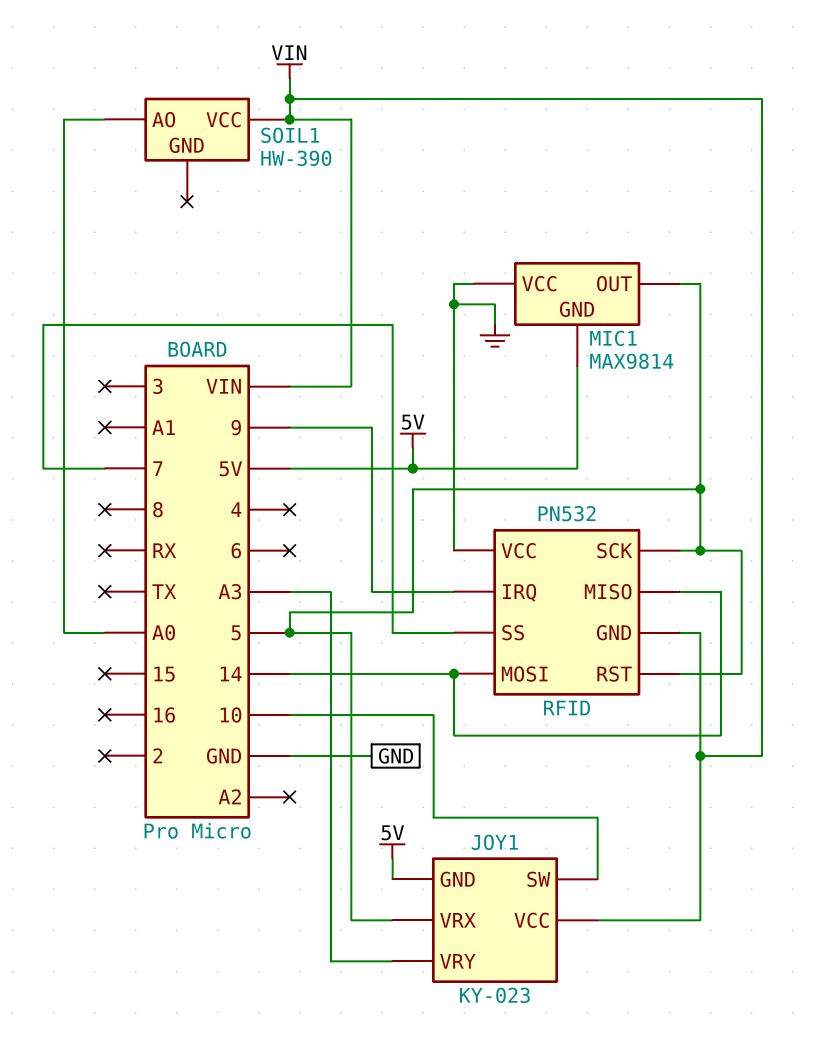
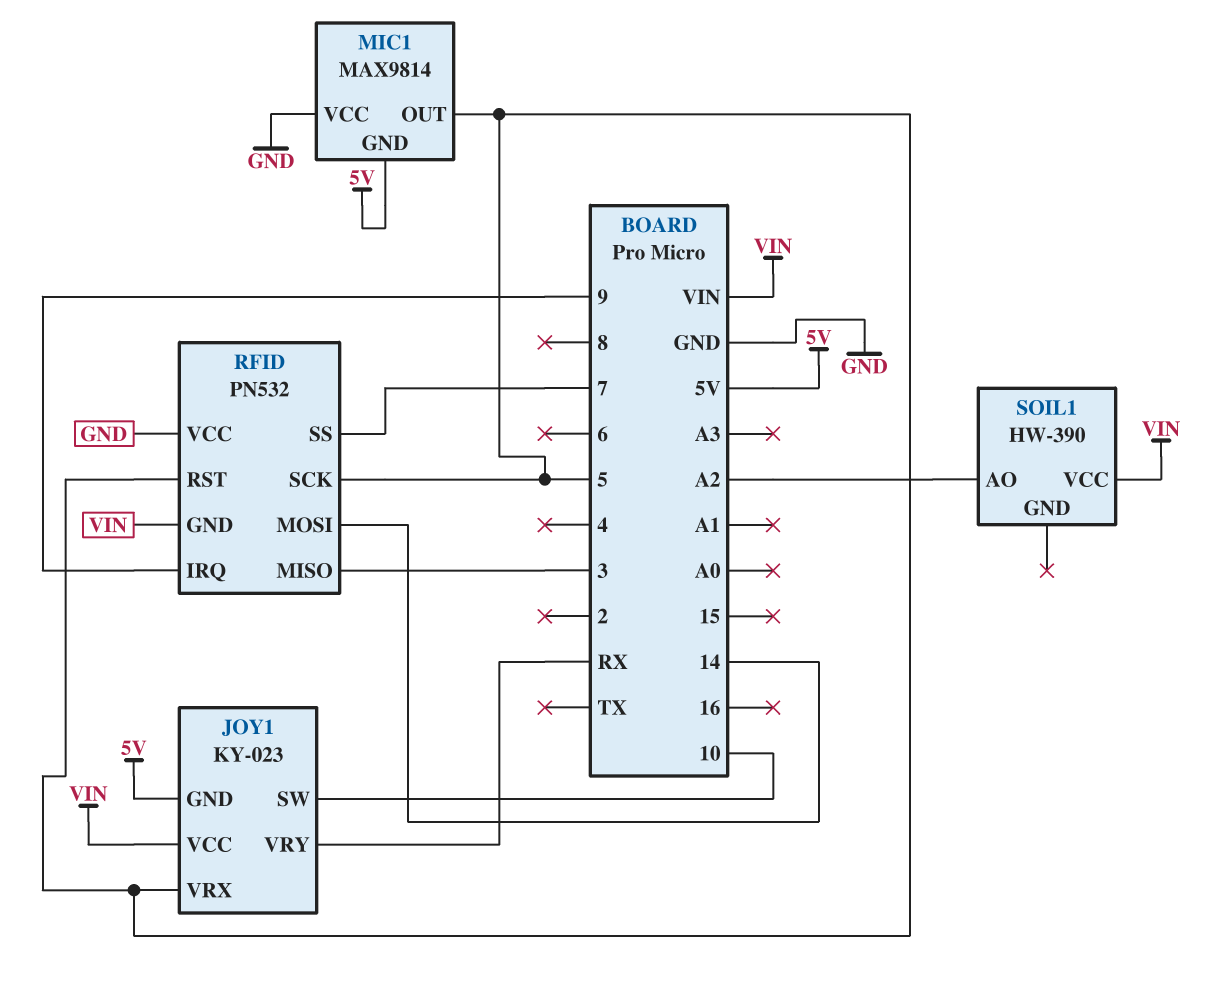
JOY1 pin VRY: A3 -> RX
RFID pin MISO: 14 -> 3
SOIL1 pin AO: A0 -> A2

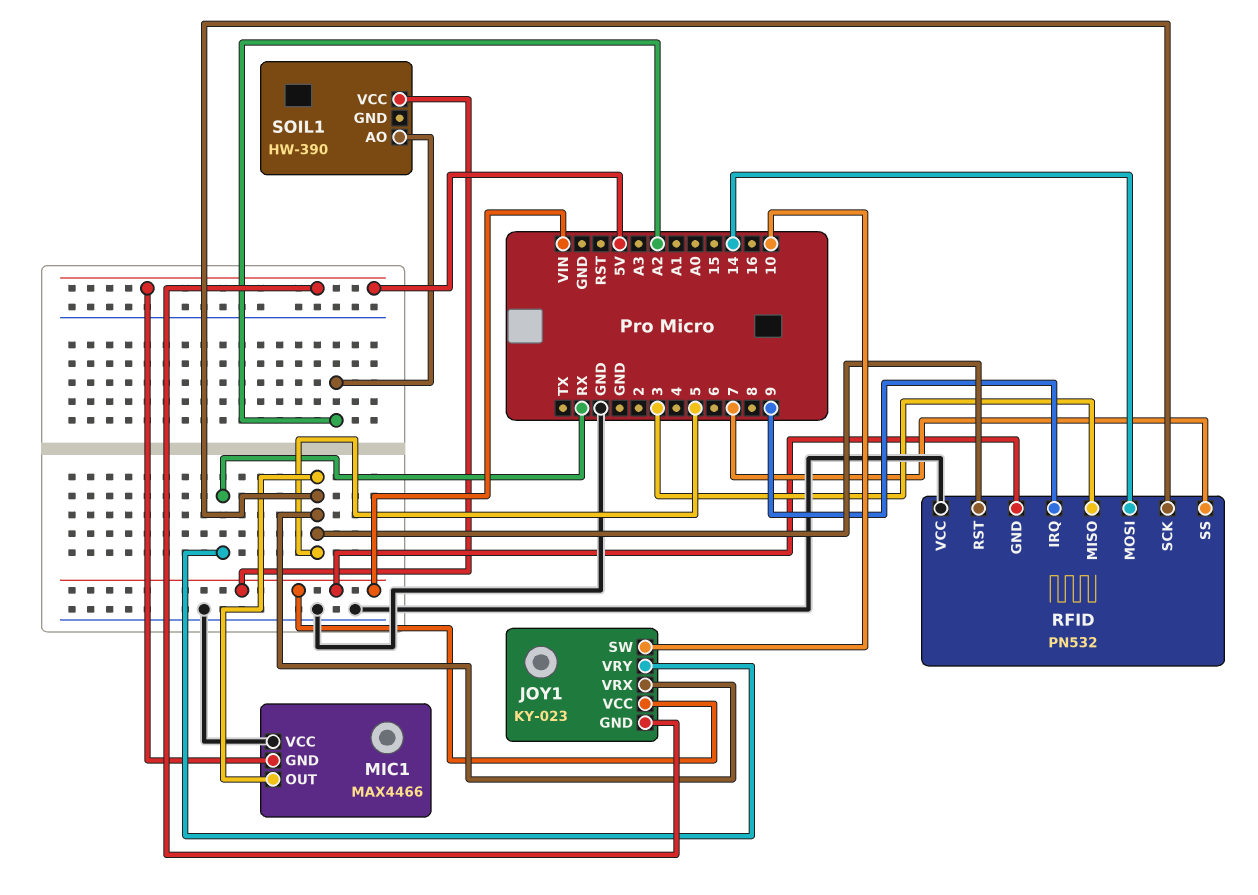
MIC1: MAX9814 -> MAX4466

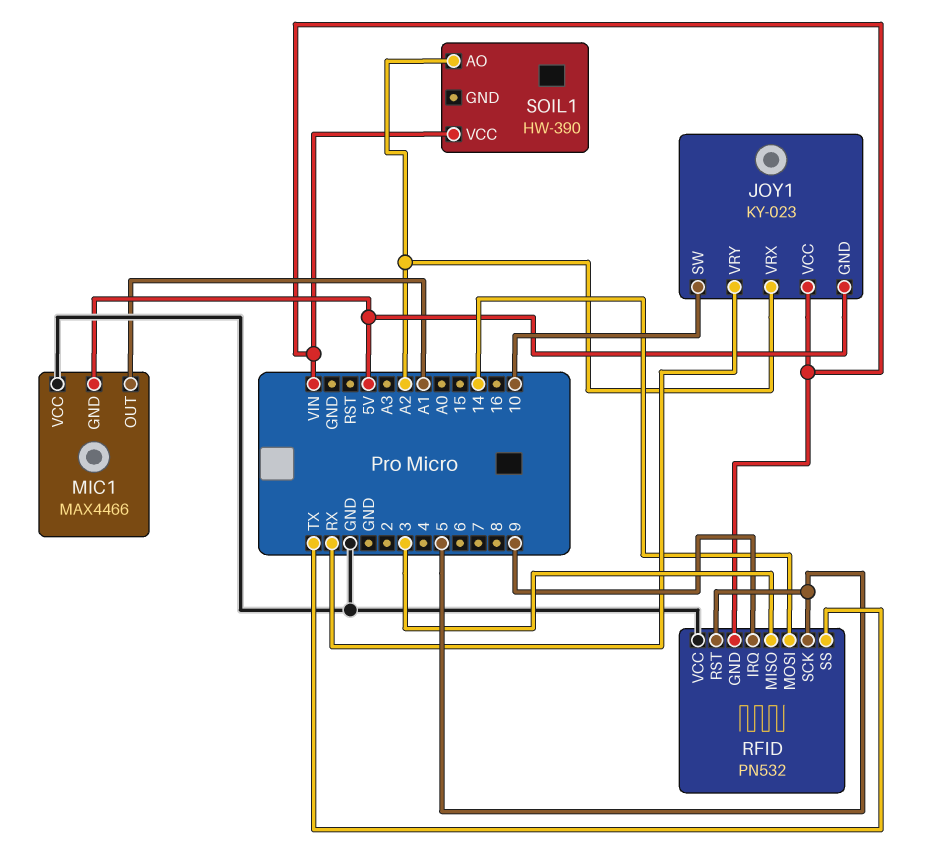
JOY1 pin VRX: 5 -> A2
MIC1 pin OUT: 5 -> A1
RFID pin SS: 7 -> TX

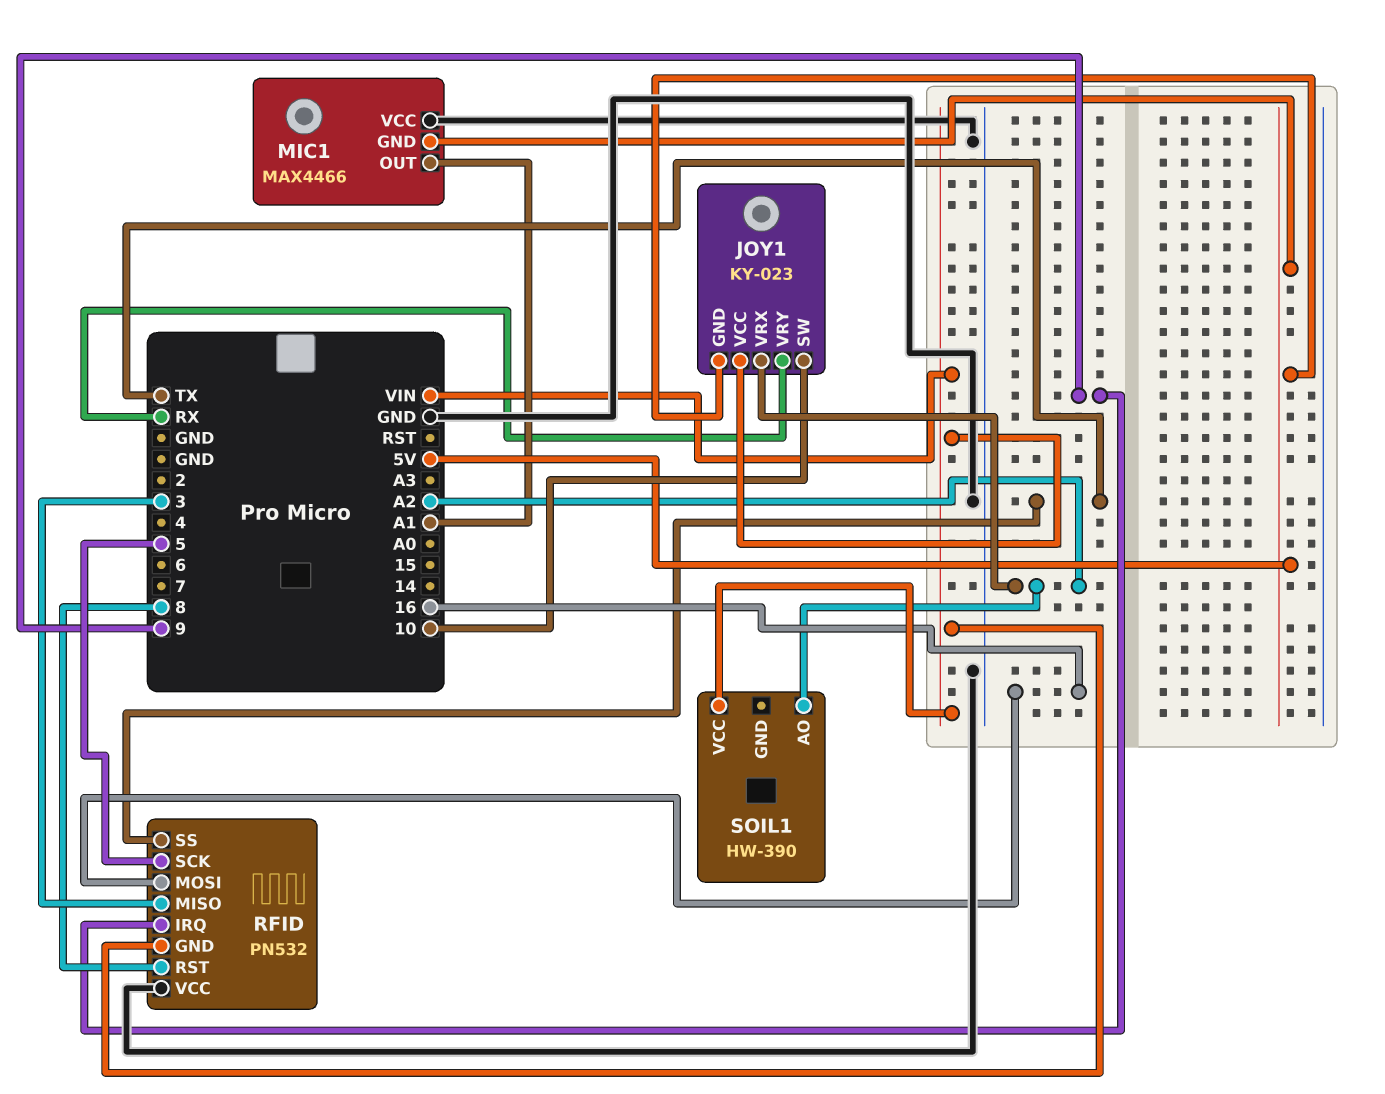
RFID pin MOSI: 14 -> 16
RFID pin RST: 5 -> 8

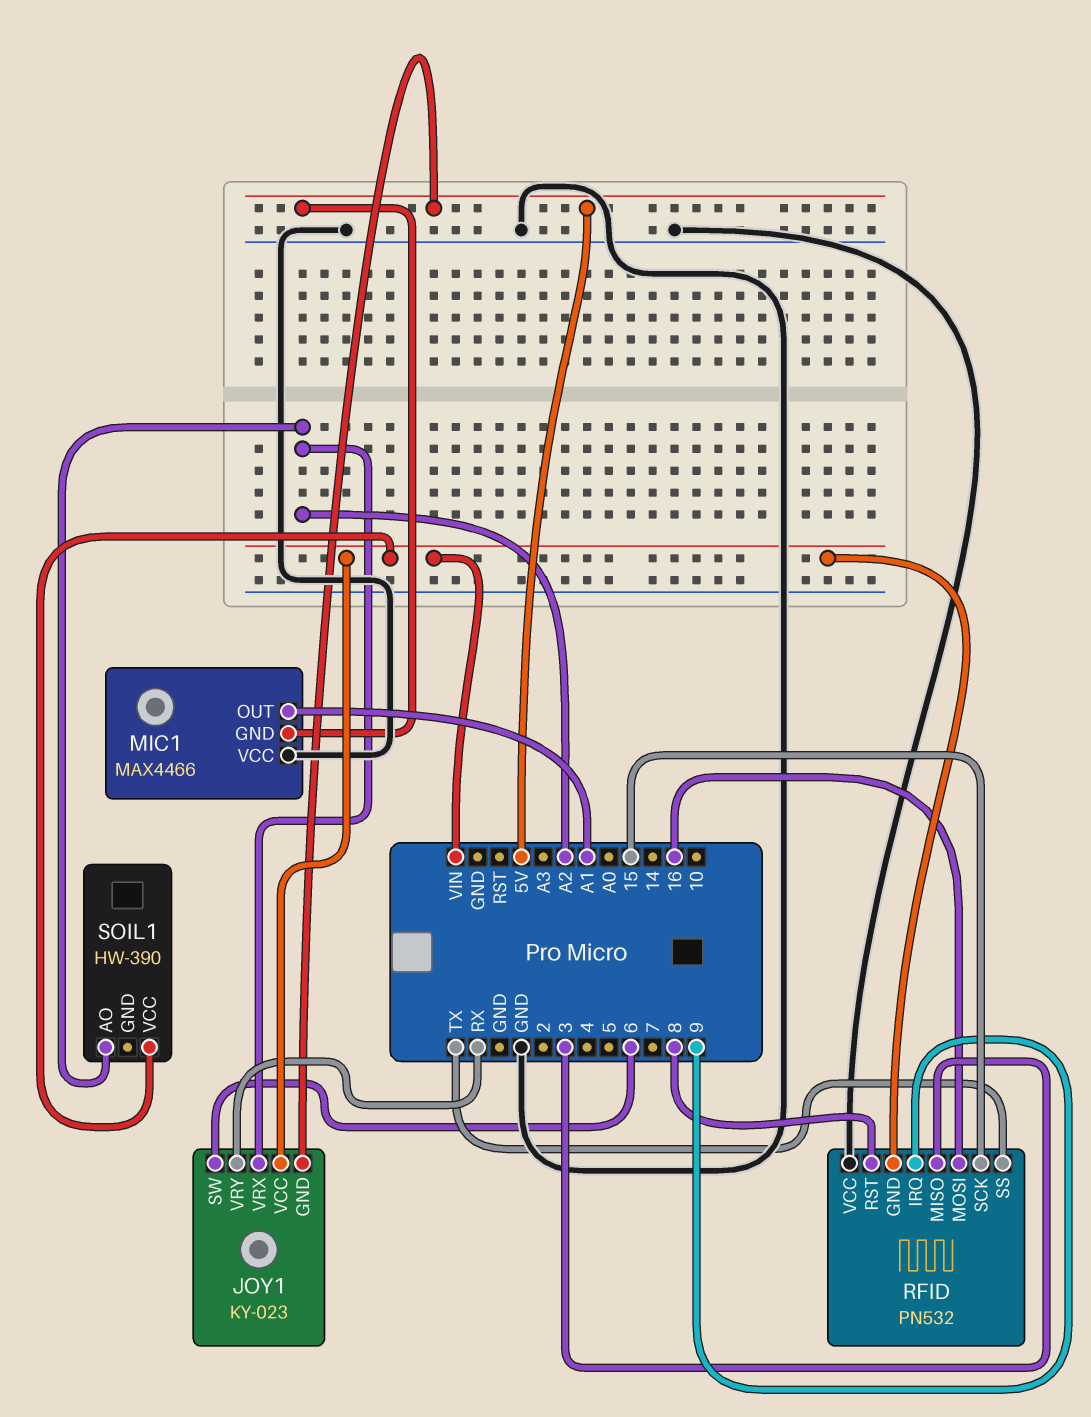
JOY1 pin SW: 10 -> 6
RFID pin SCK: 5 -> 15

